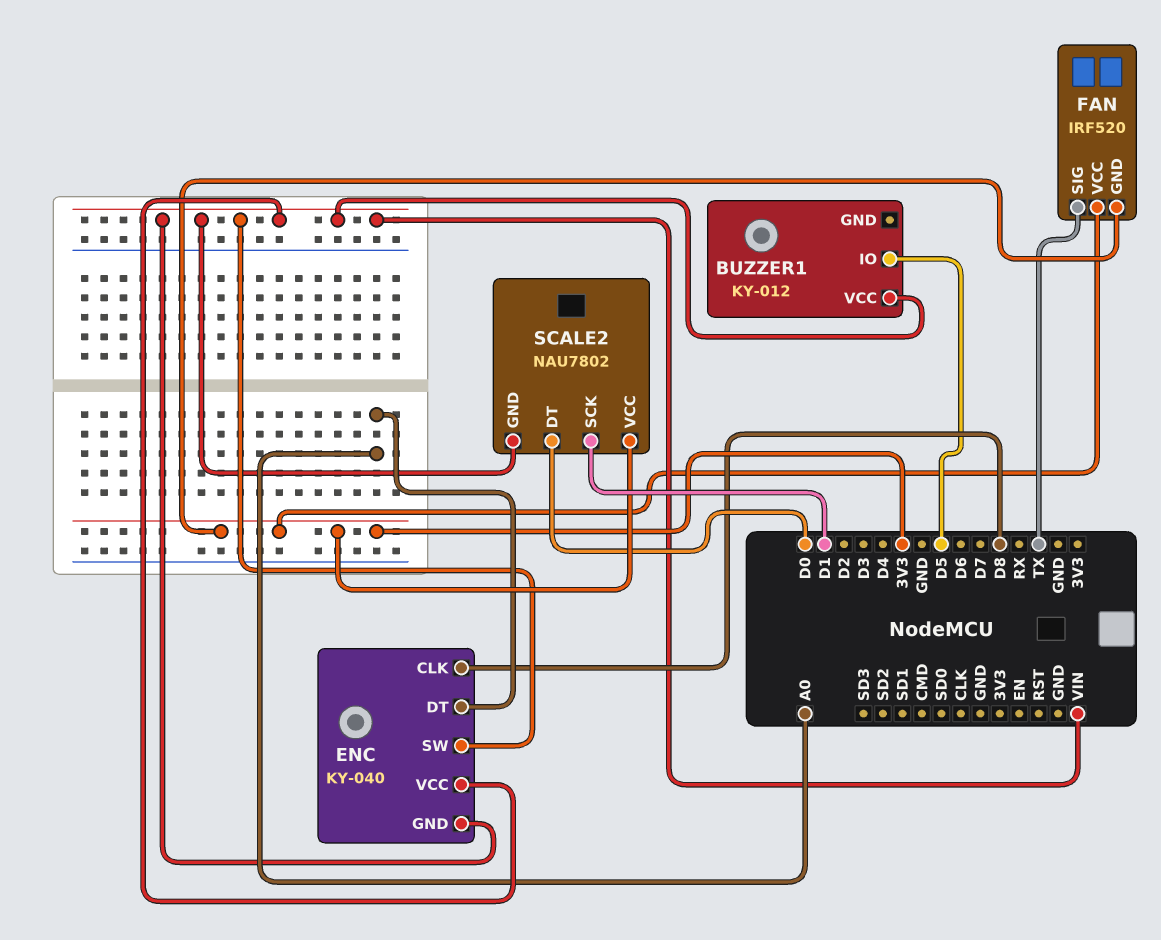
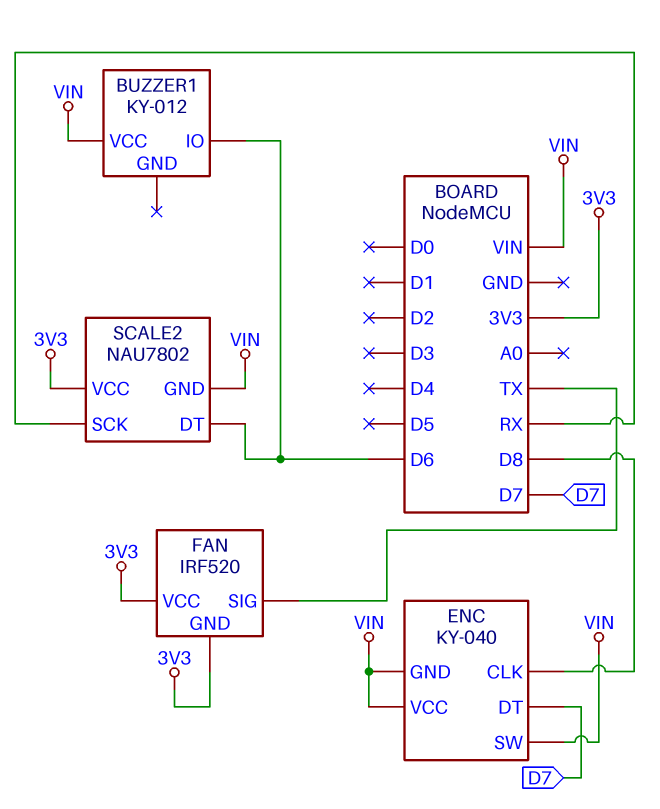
BUZZER1 pin IO: D5 -> D6
ENC pin DT: A0 -> D7
SCALE2 pin DT: D0 -> D6
SCALE2 pin SCK: D1 -> RX

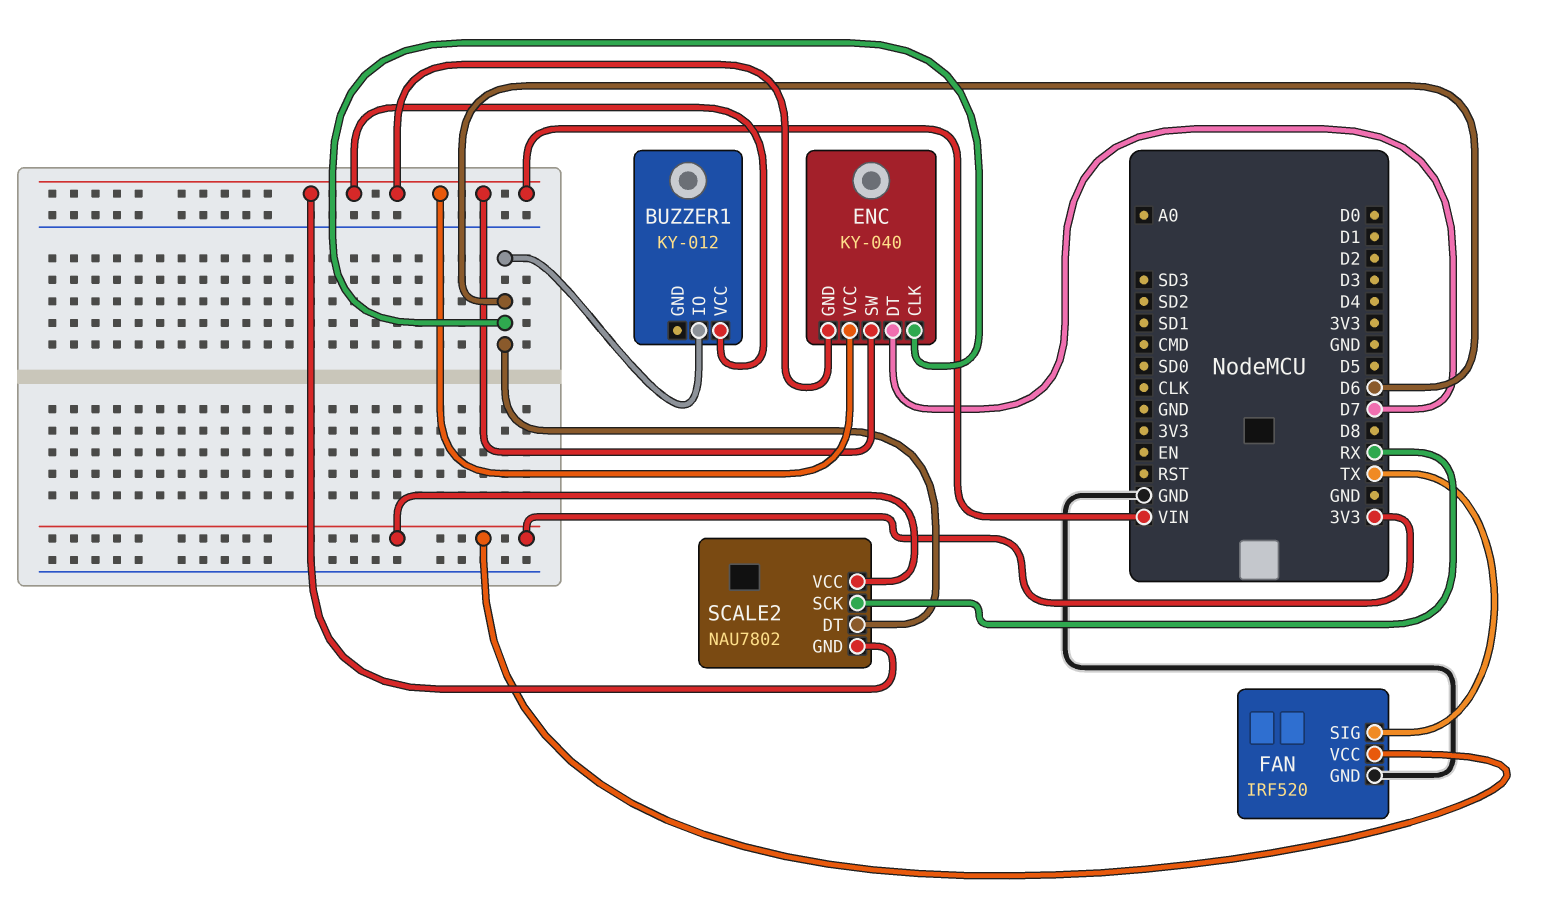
ENC pin CLK: D8 -> D6
FAN pin GND: 3V3 -> GND

